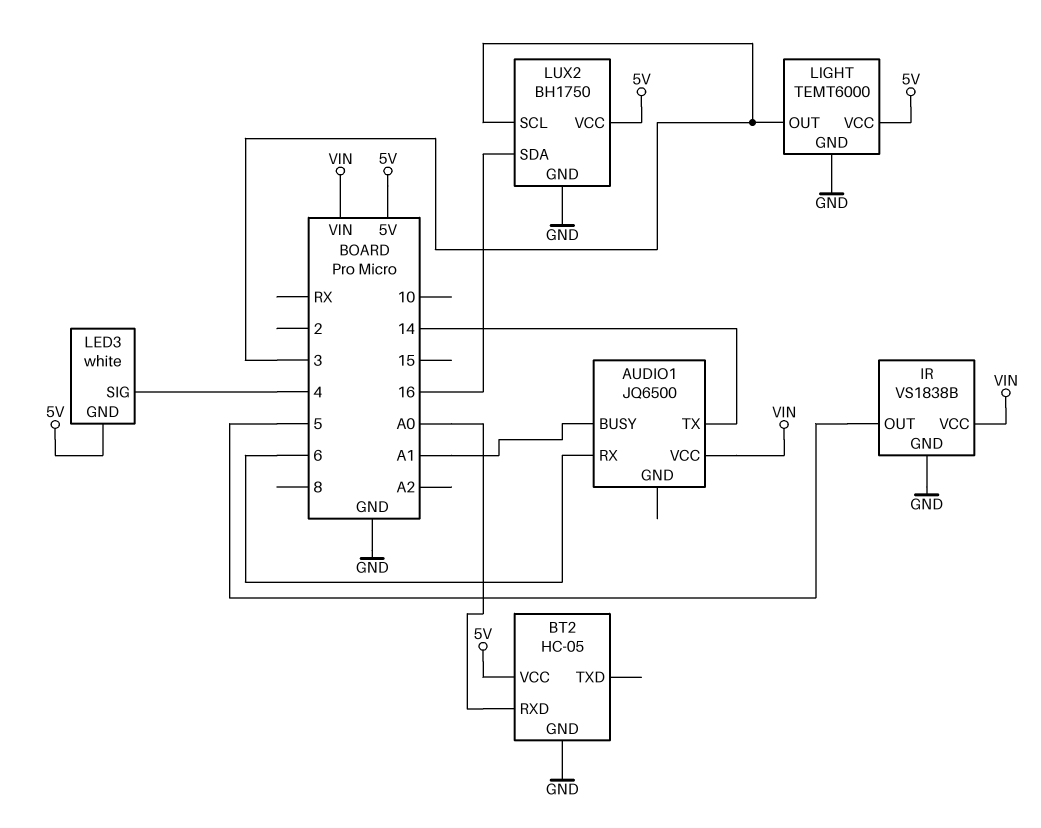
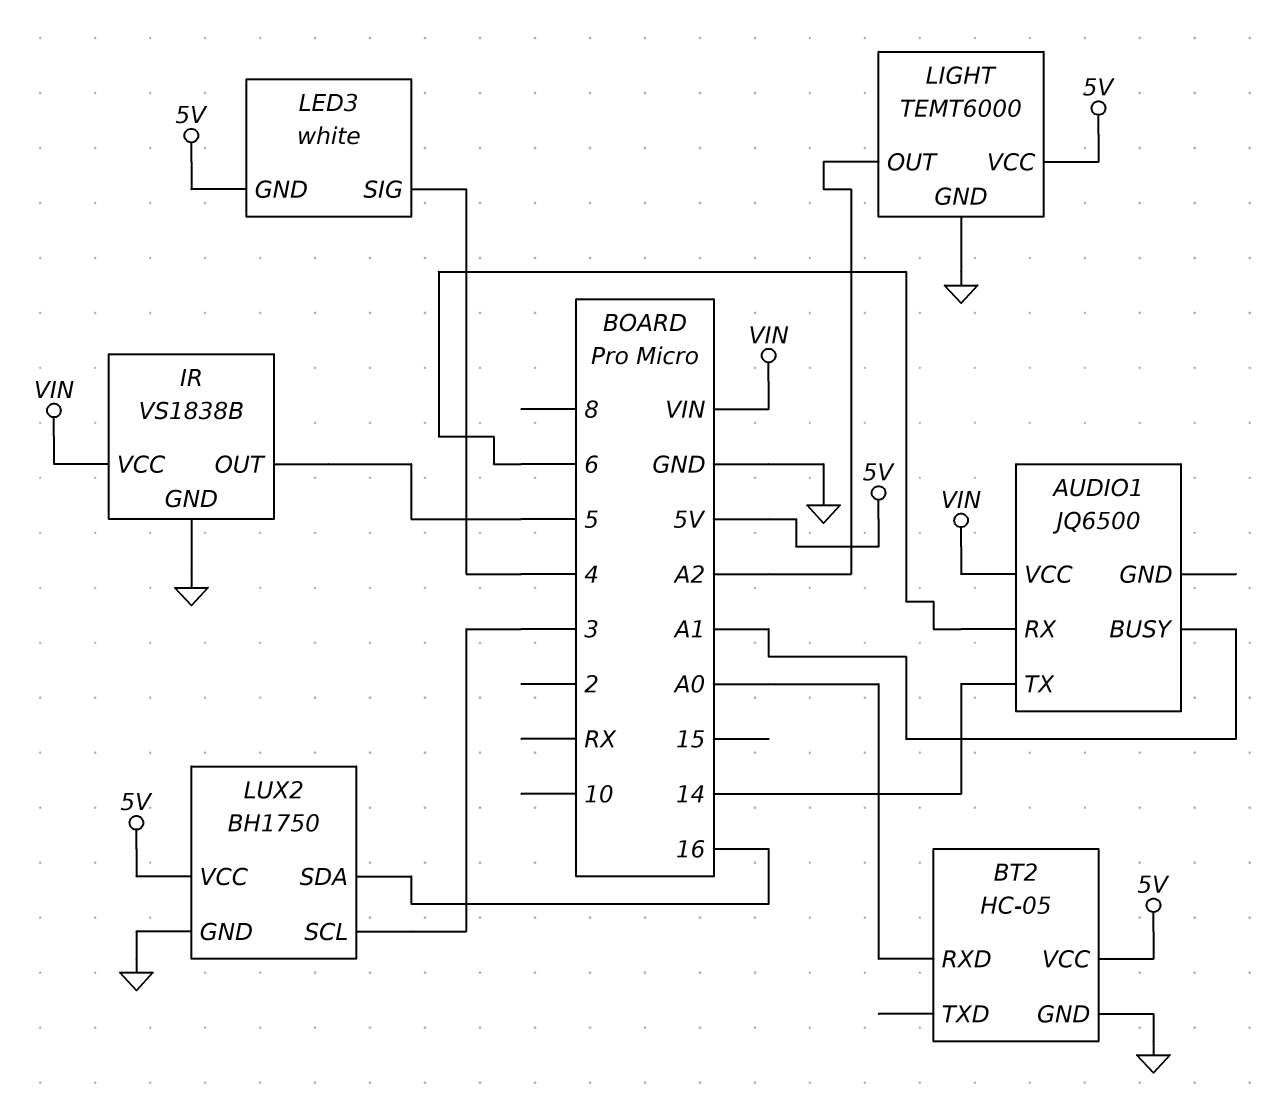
LIGHT pin OUT: 3 -> A2

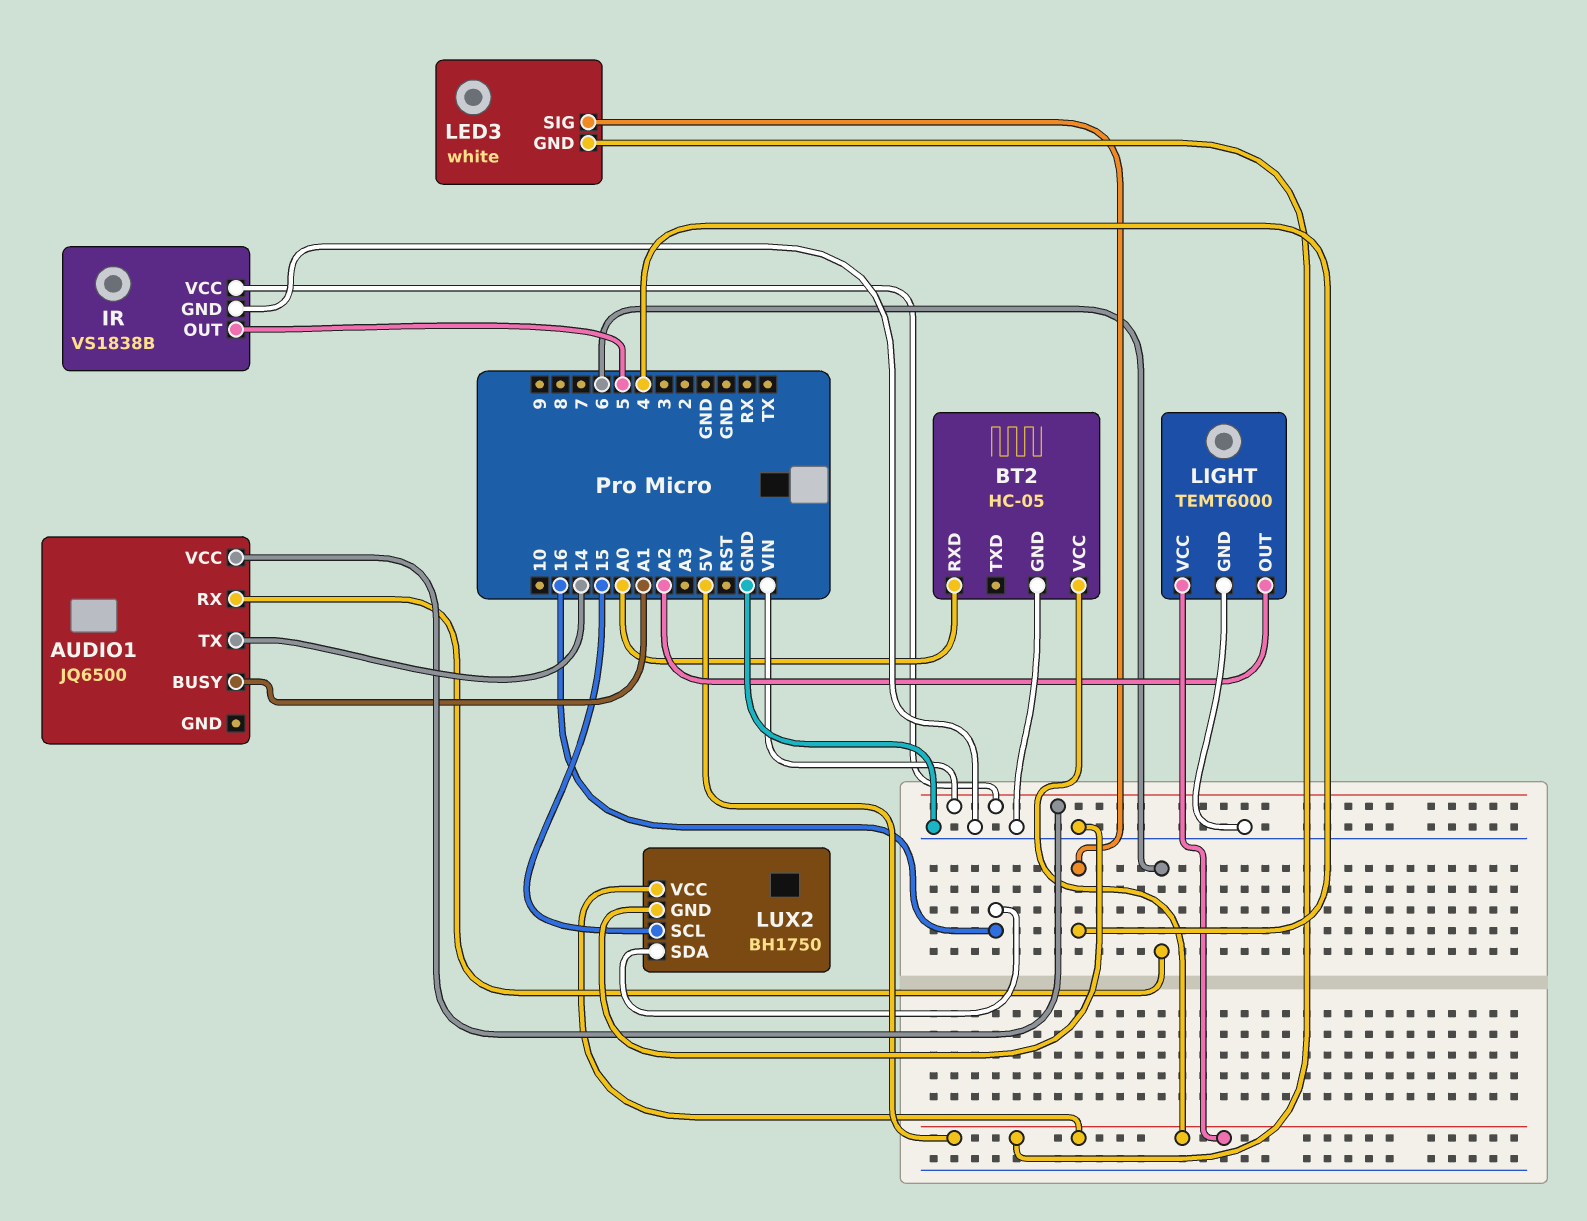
LUX2 pin SCL: 3 -> 15

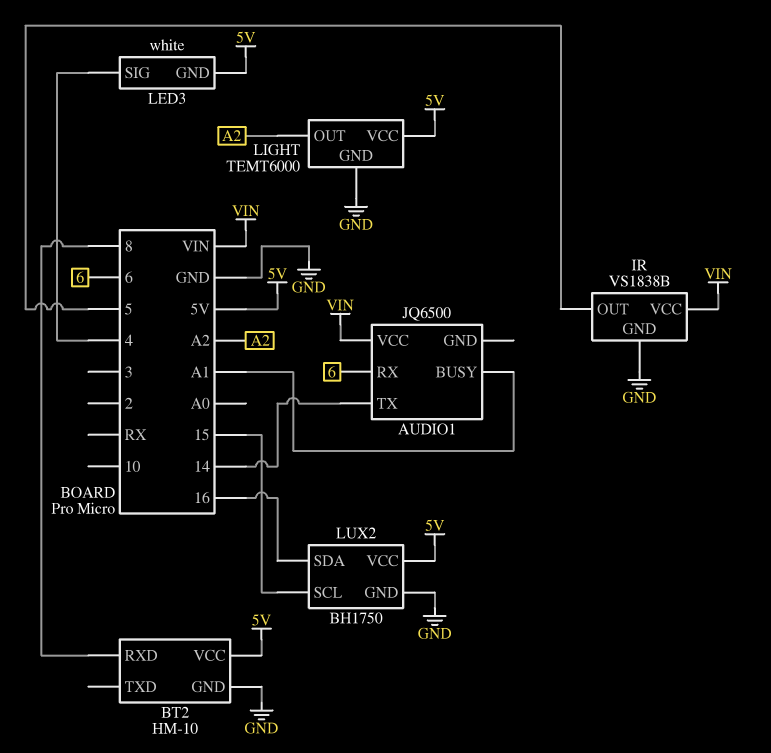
BT2: HC-05 -> HM-10
BT2 pin RXD: A0 -> 8

